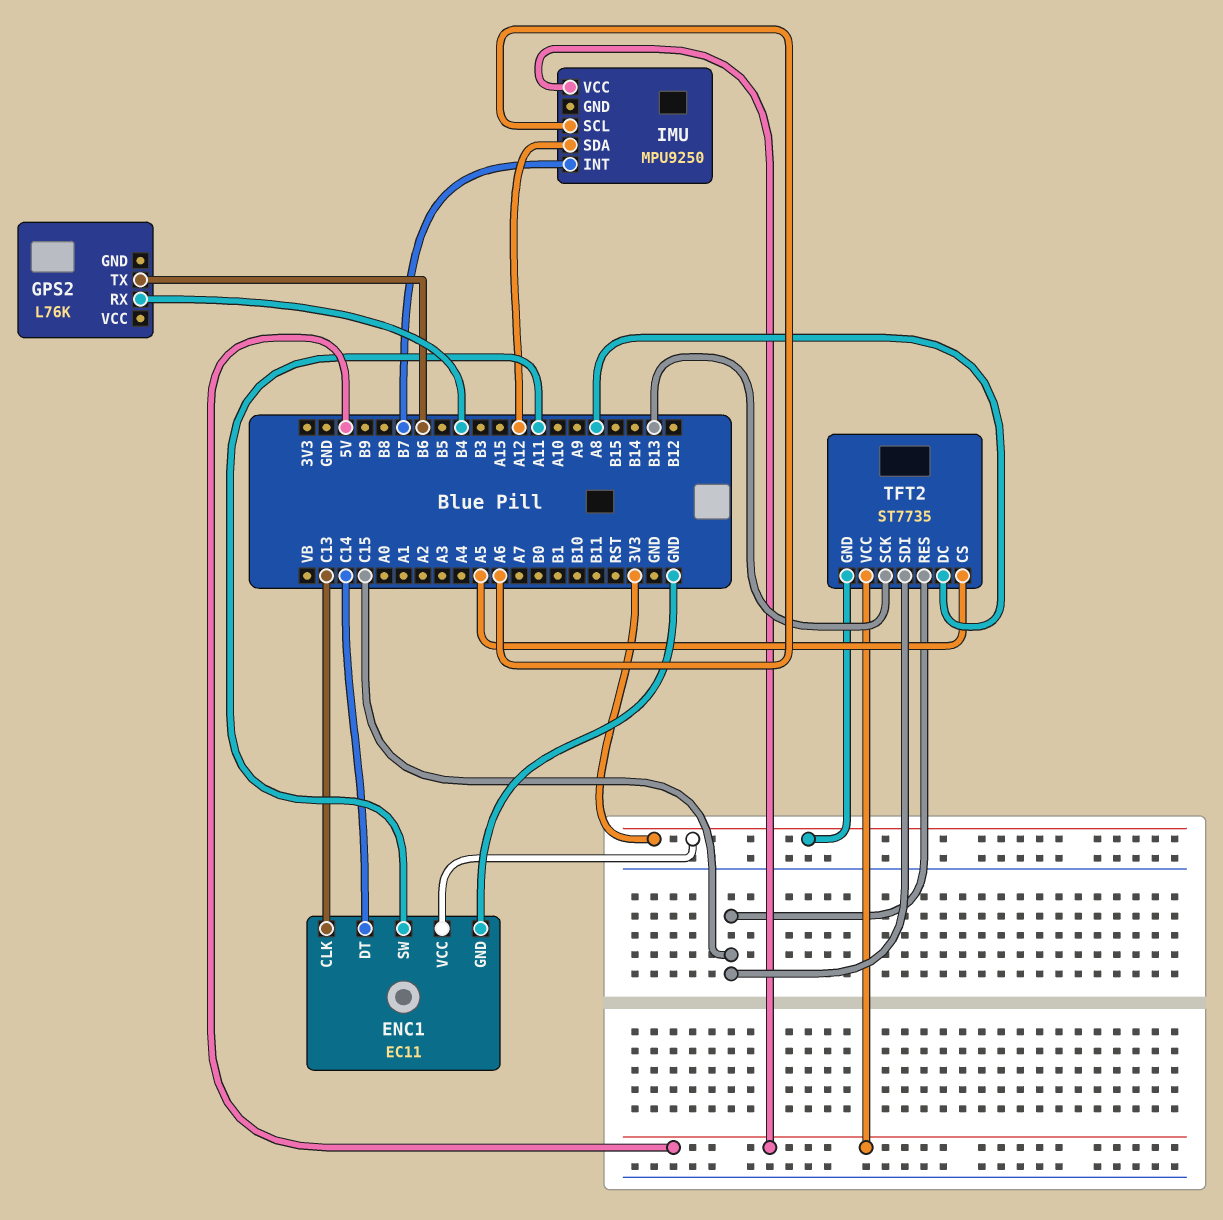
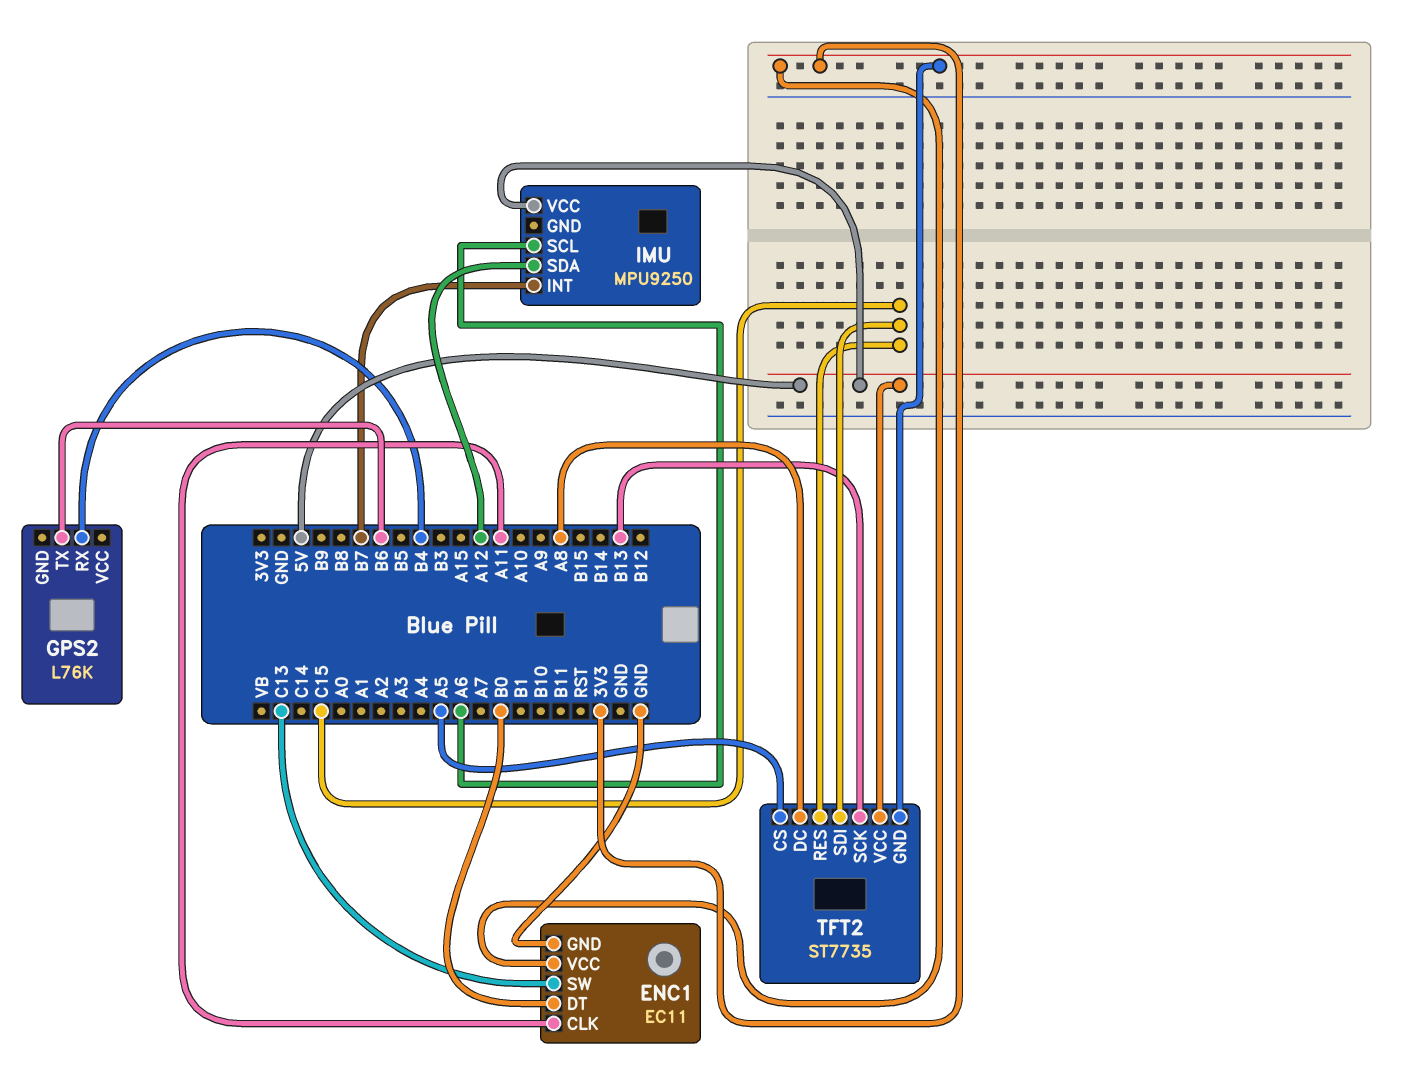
ENC1 pin CLK: C13 -> A11
ENC1 pin DT: C14 -> B0
ENC1 pin SW: A11 -> C13

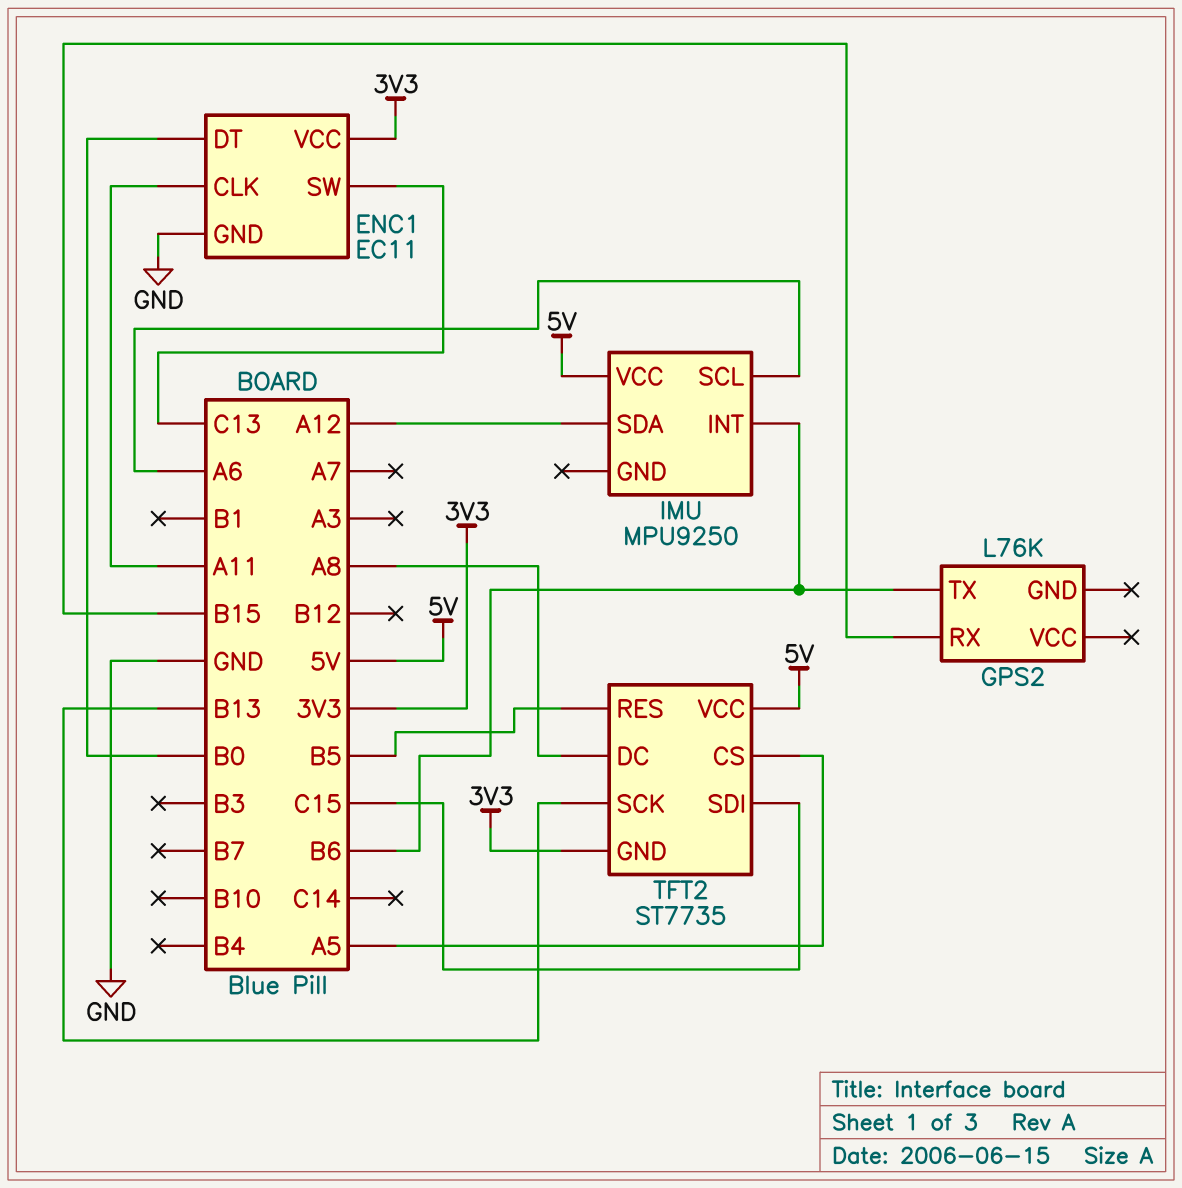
GPS2 pin RX: B4 -> B15
IMU pin INT: B7 -> B6
TFT2 pin RES: C15 -> B5

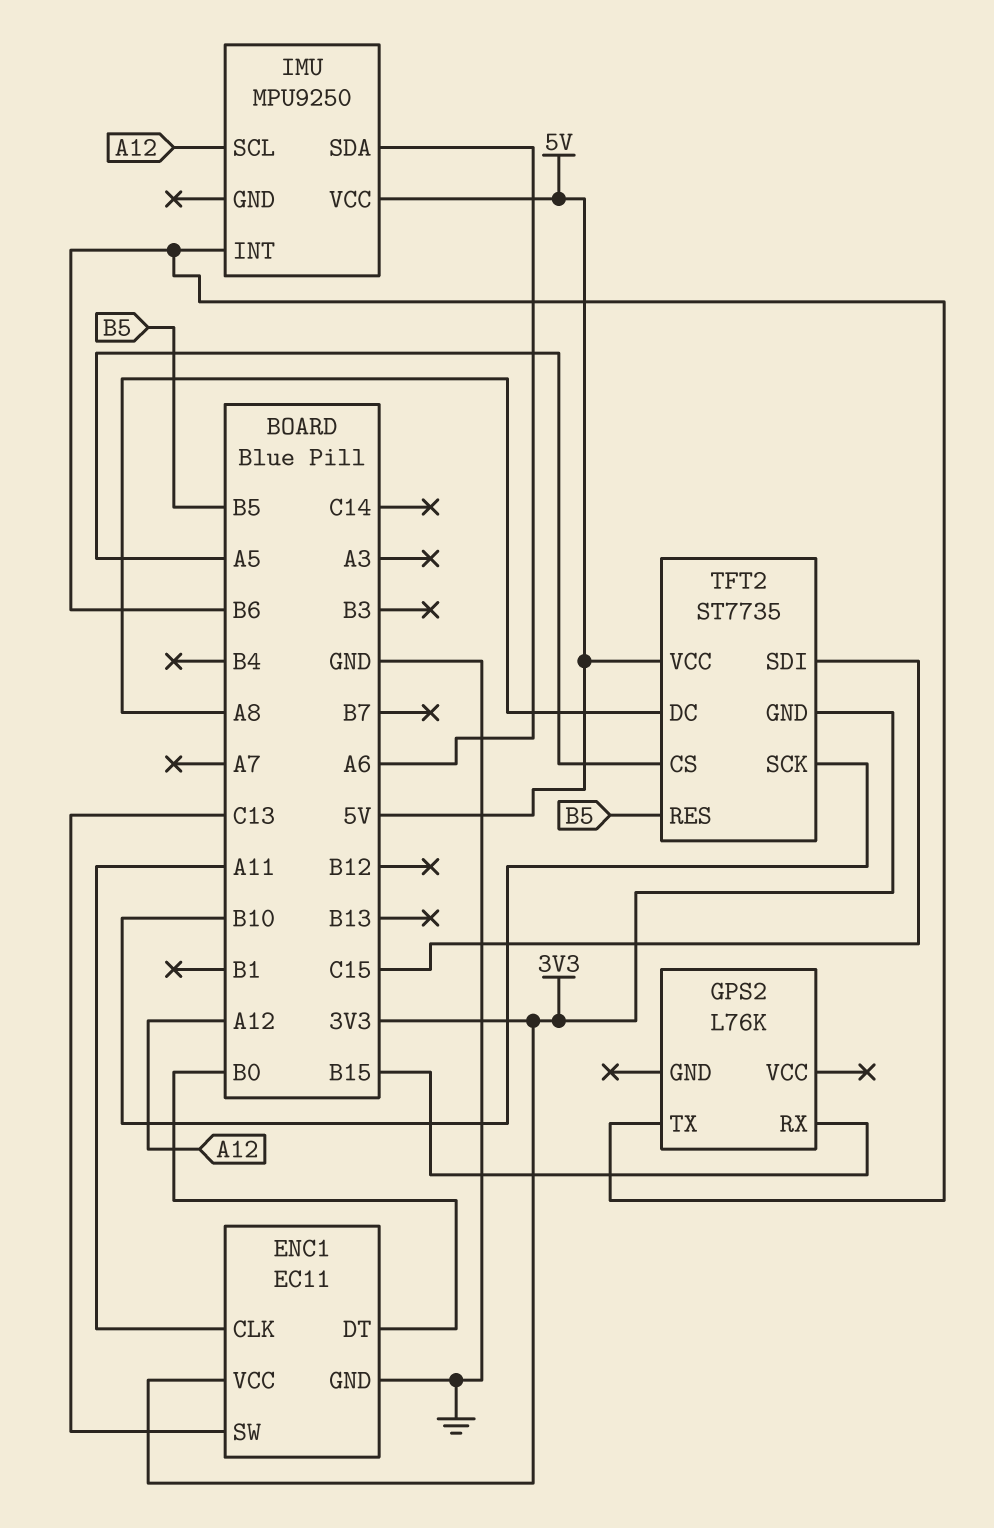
IMU pin SCL: A6 -> A12
IMU pin SDA: A12 -> A6
TFT2 pin SCK: B13 -> B10

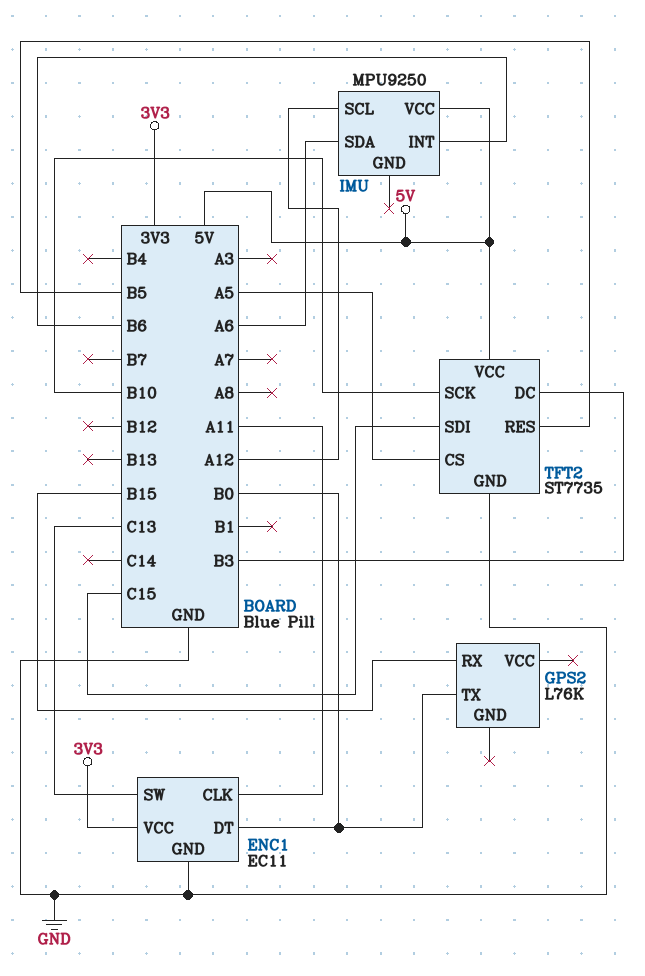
GPS2 pin TX: B6 -> B0
TFT2 pin DC: A8 -> B3
TFT2 pin GND: 3V3 -> GND

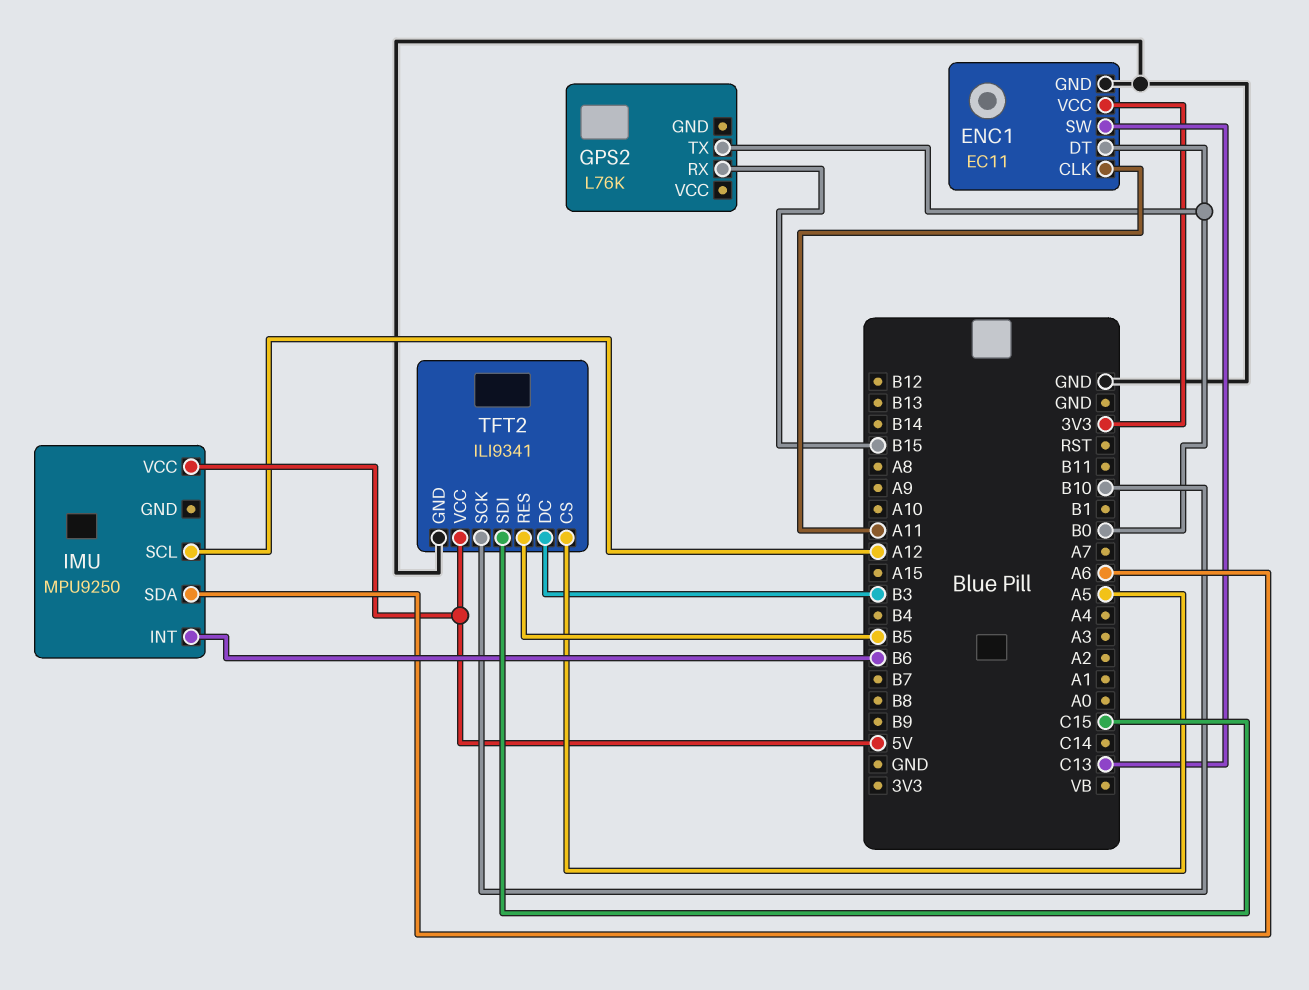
TFT2: ST7735 -> ILI9341

